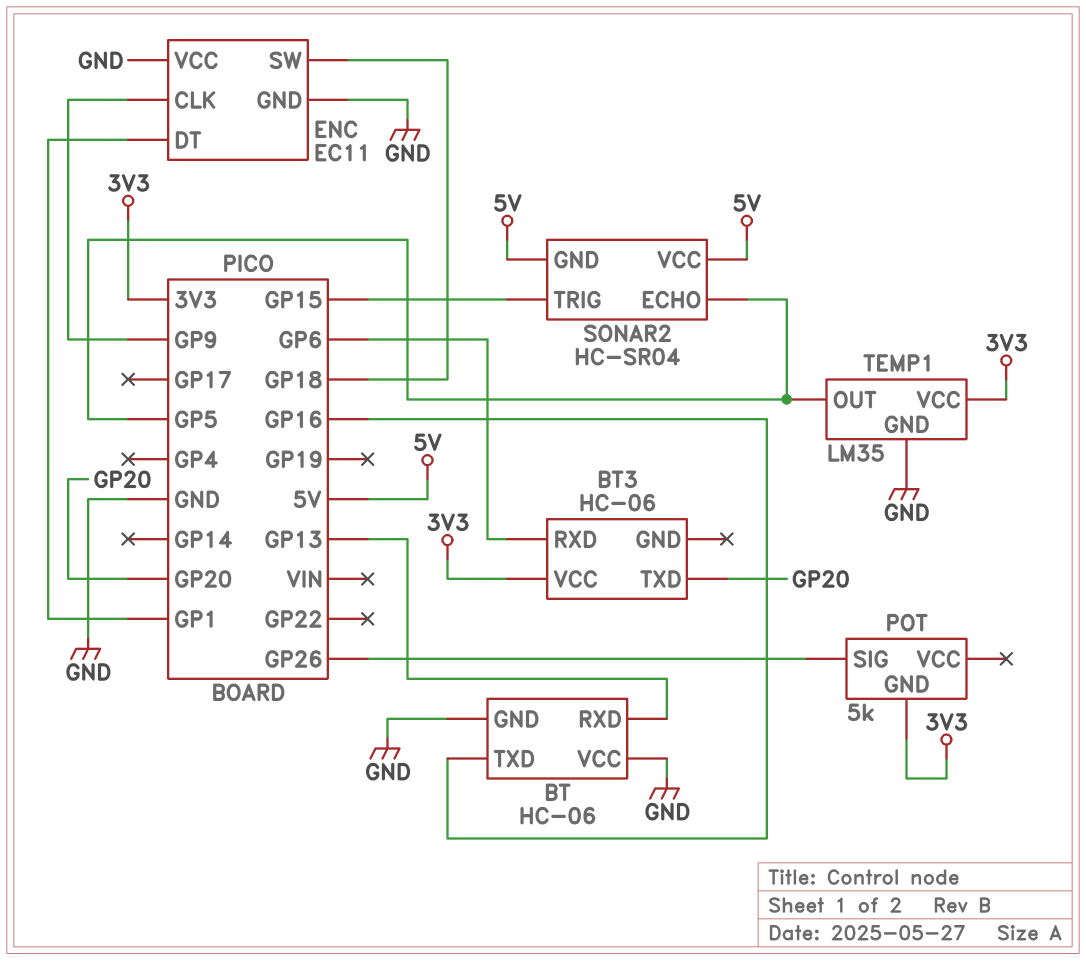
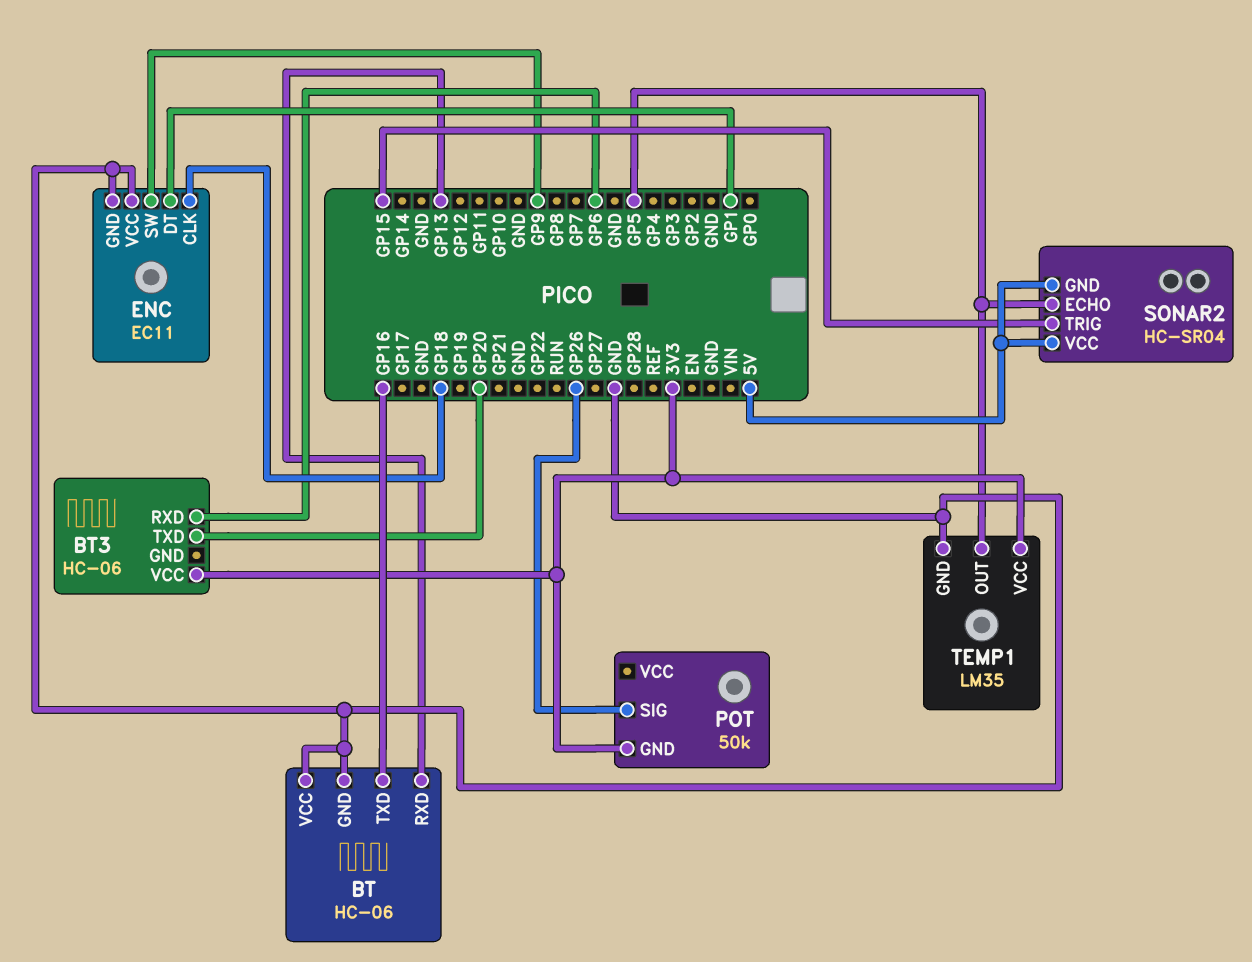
ENC pin CLK: GP9 -> GP18
ENC pin SW: GP18 -> GP9
POT: 5k -> 50k

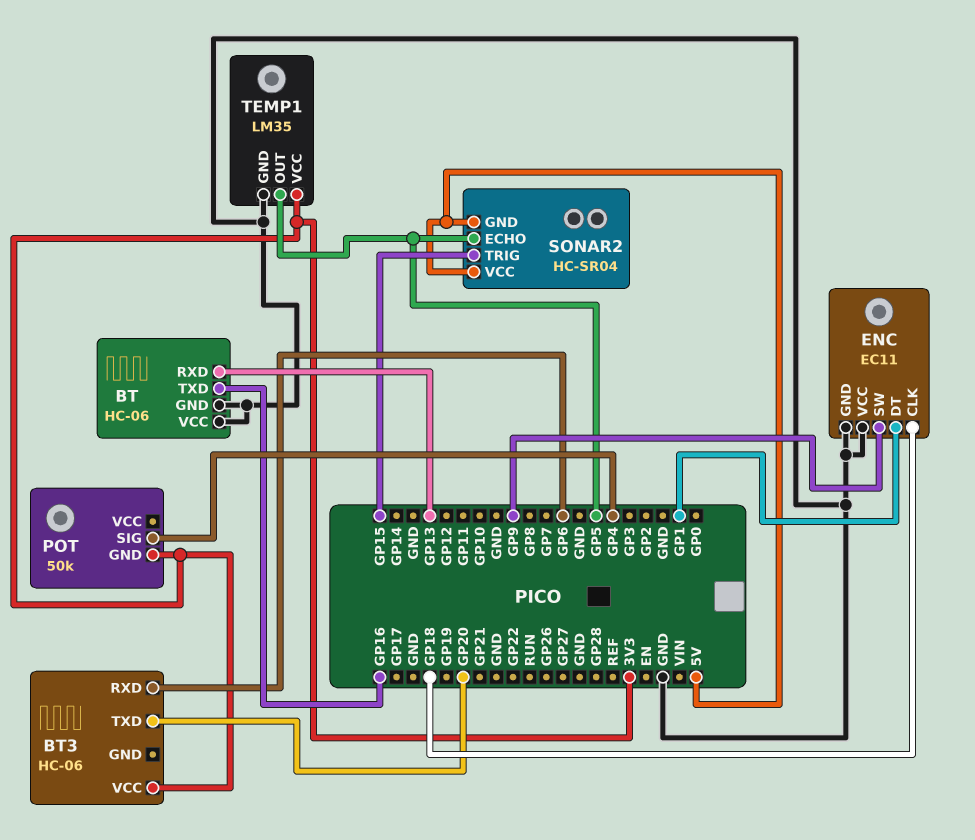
POT pin SIG: GP26 -> GP4

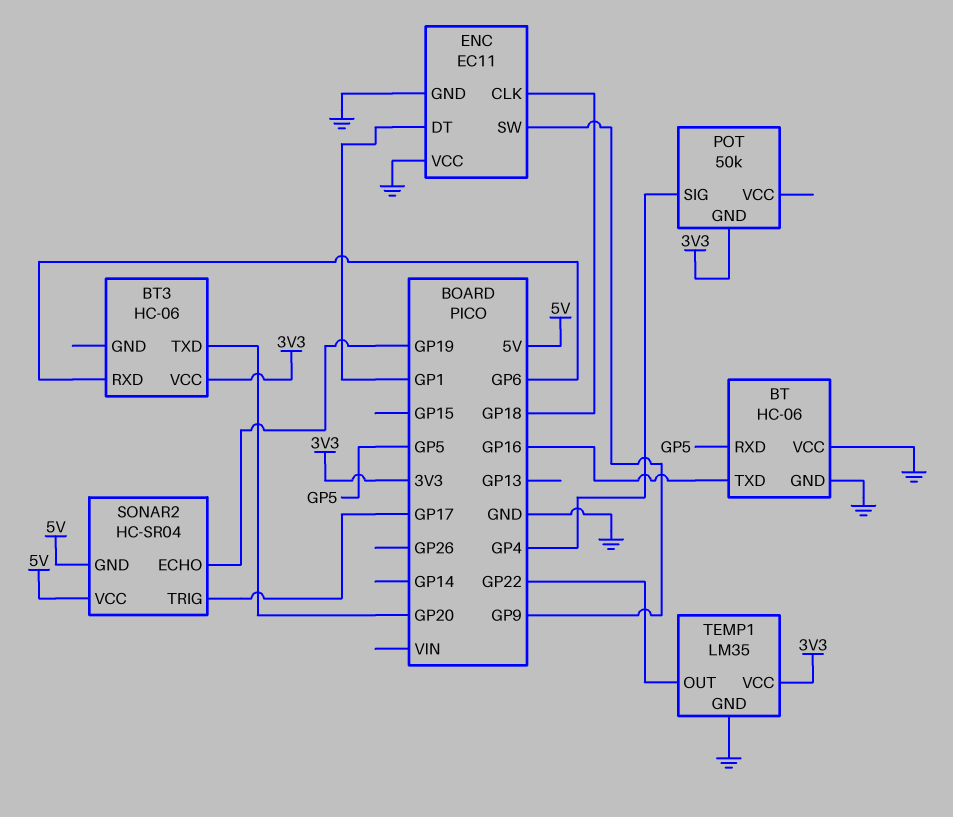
BT pin RXD: GP13 -> GP5
SONAR2 pin ECHO: GP5 -> GP19
SONAR2 pin TRIG: GP15 -> GP17
TEMP1 pin OUT: GP5 -> GP22

